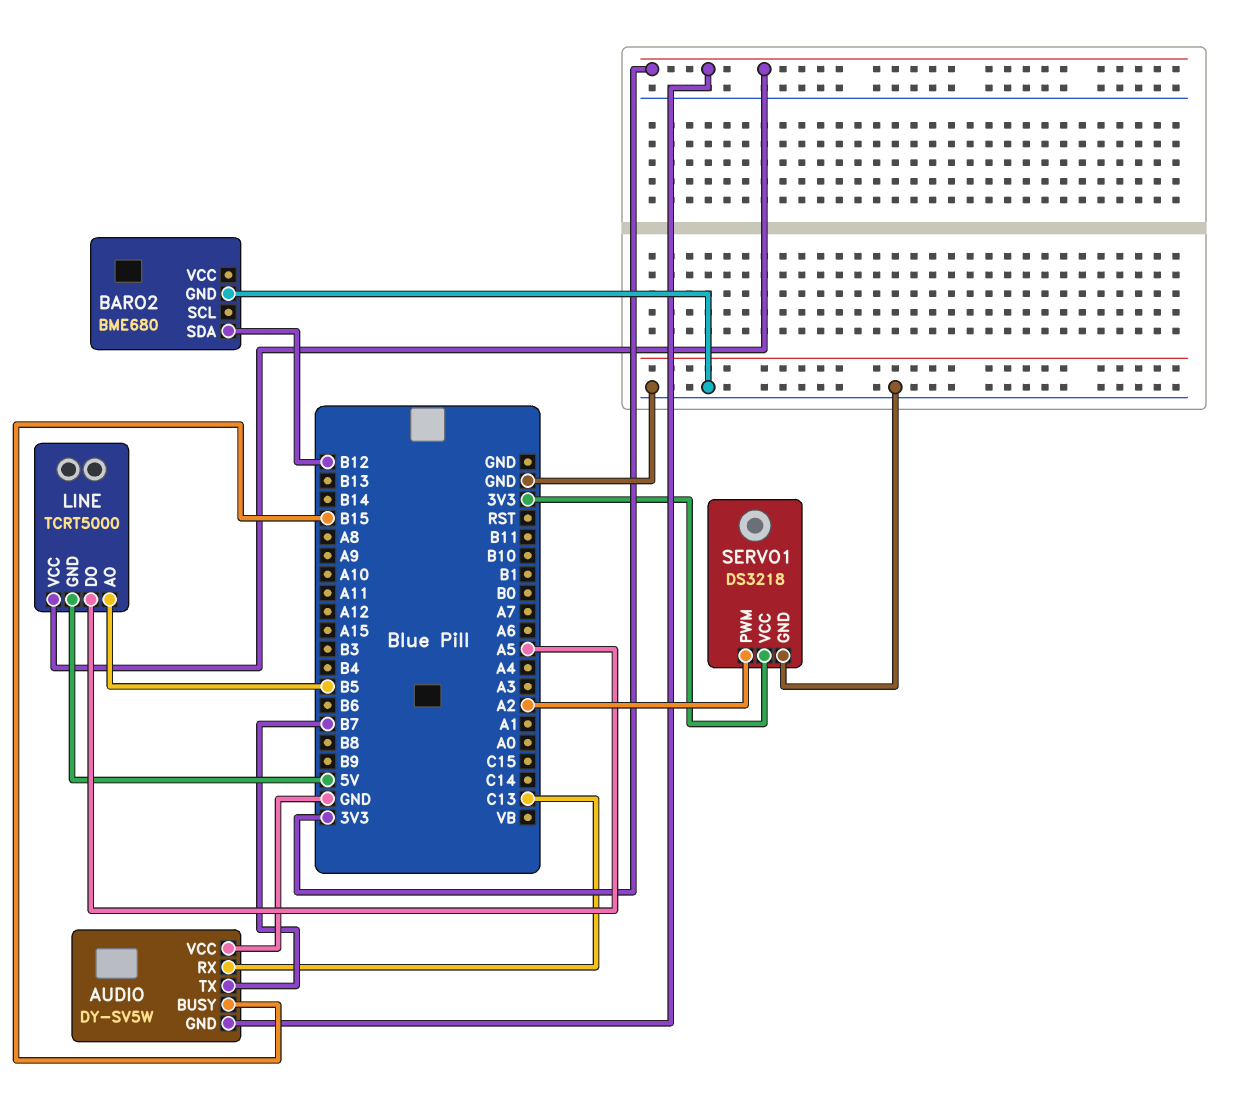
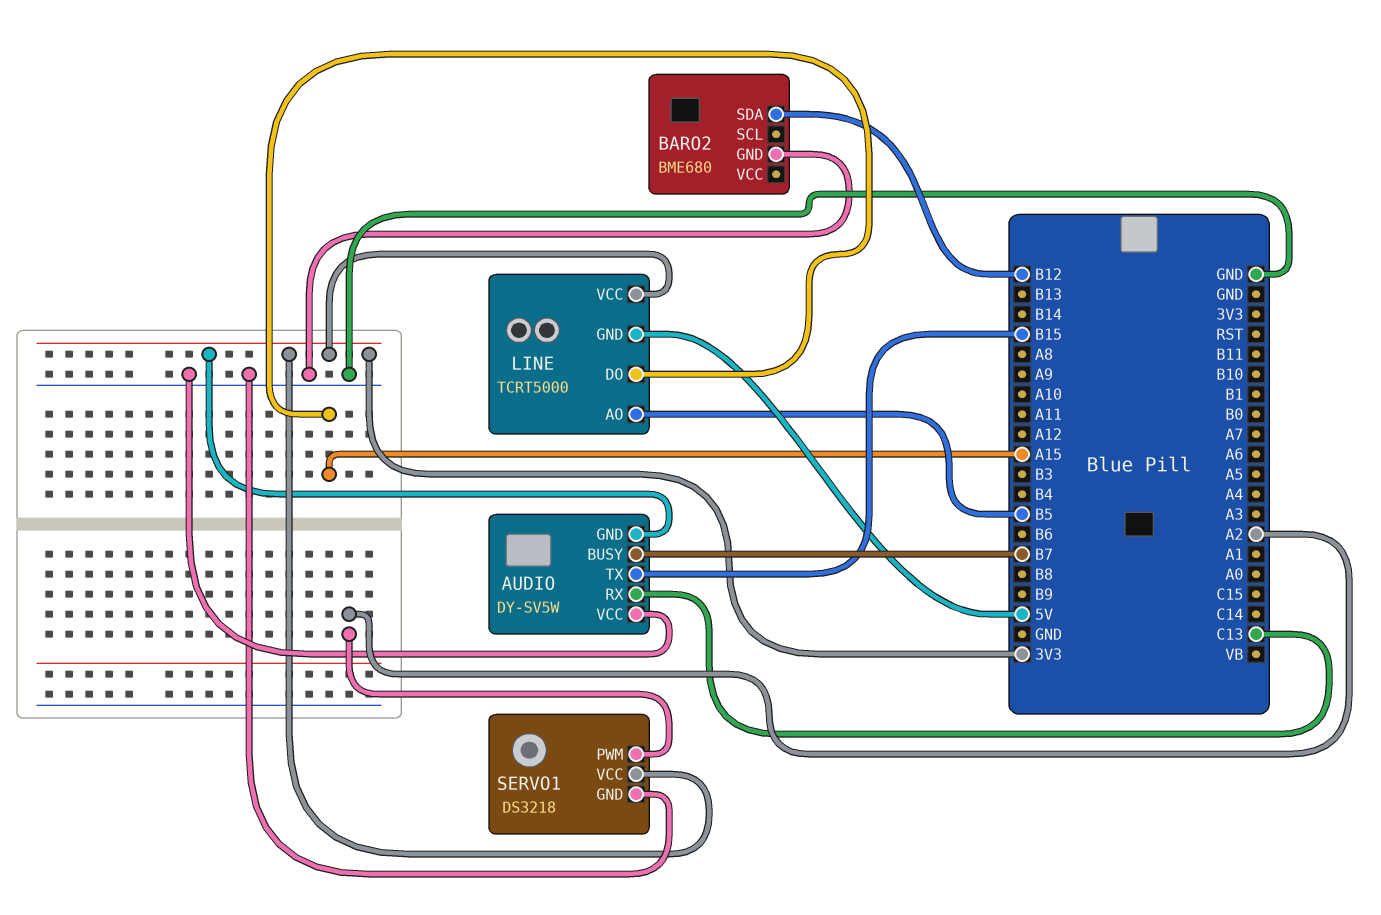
AUDIO pin BUSY: B15 -> B7
AUDIO pin TX: B7 -> B15
LINE pin DO: A5 -> A15

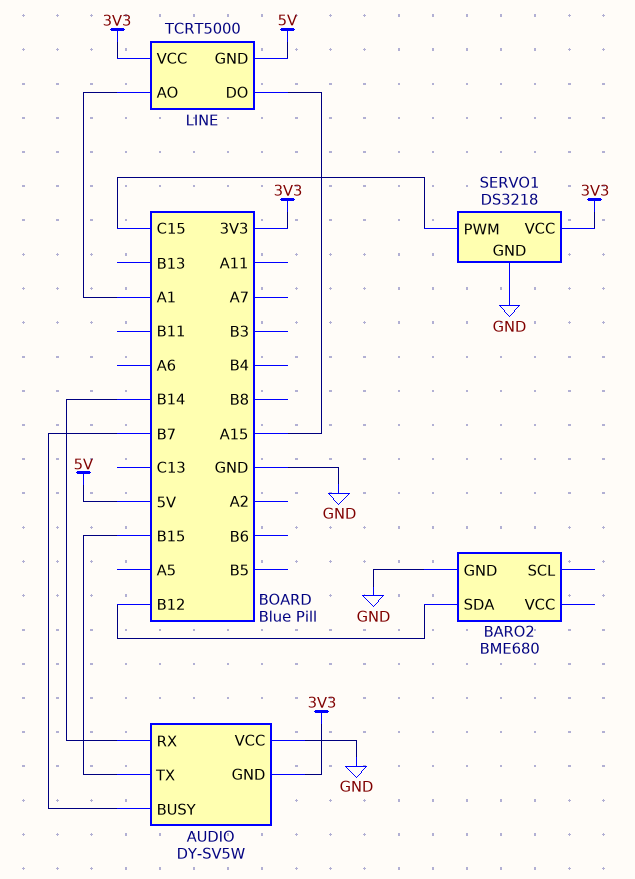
AUDIO pin RX: C13 -> B14
LINE pin AO: B5 -> A1
SERVO1 pin PWM: A2 -> C15

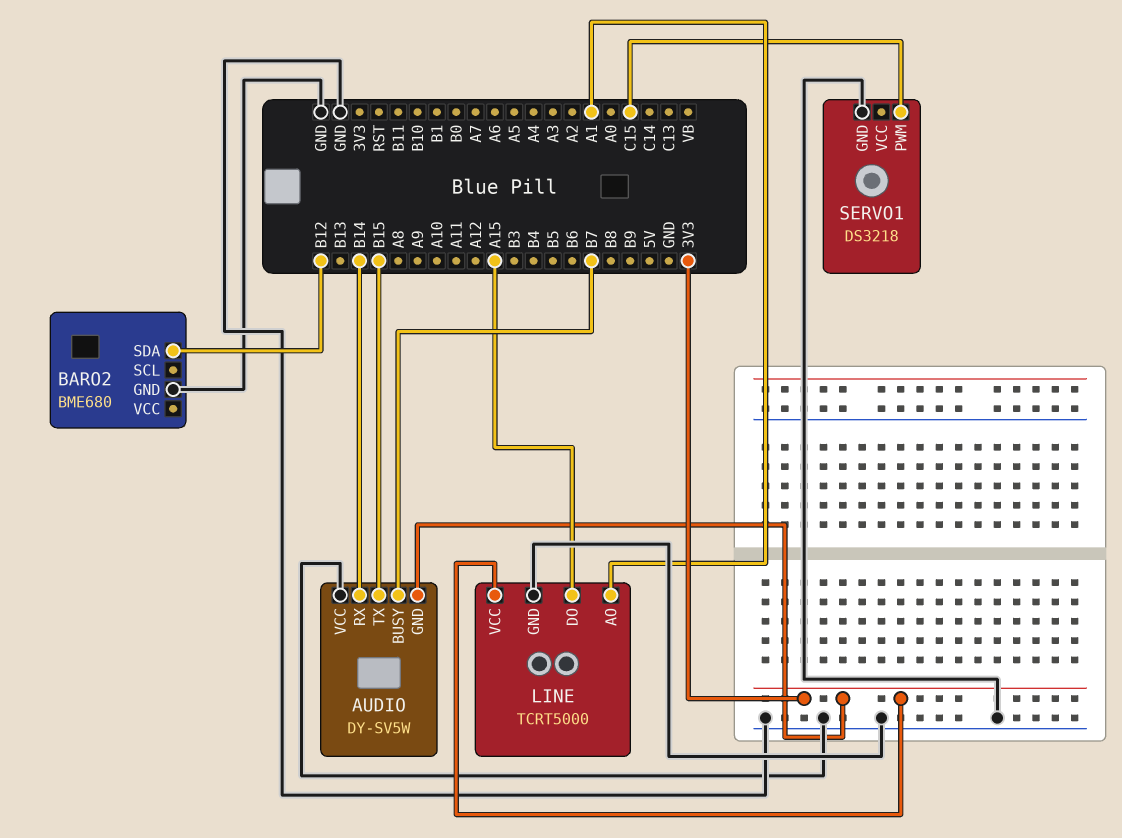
LINE pin GND: 5V -> GND
SERVO1 pin VCC: 3V3 -> none

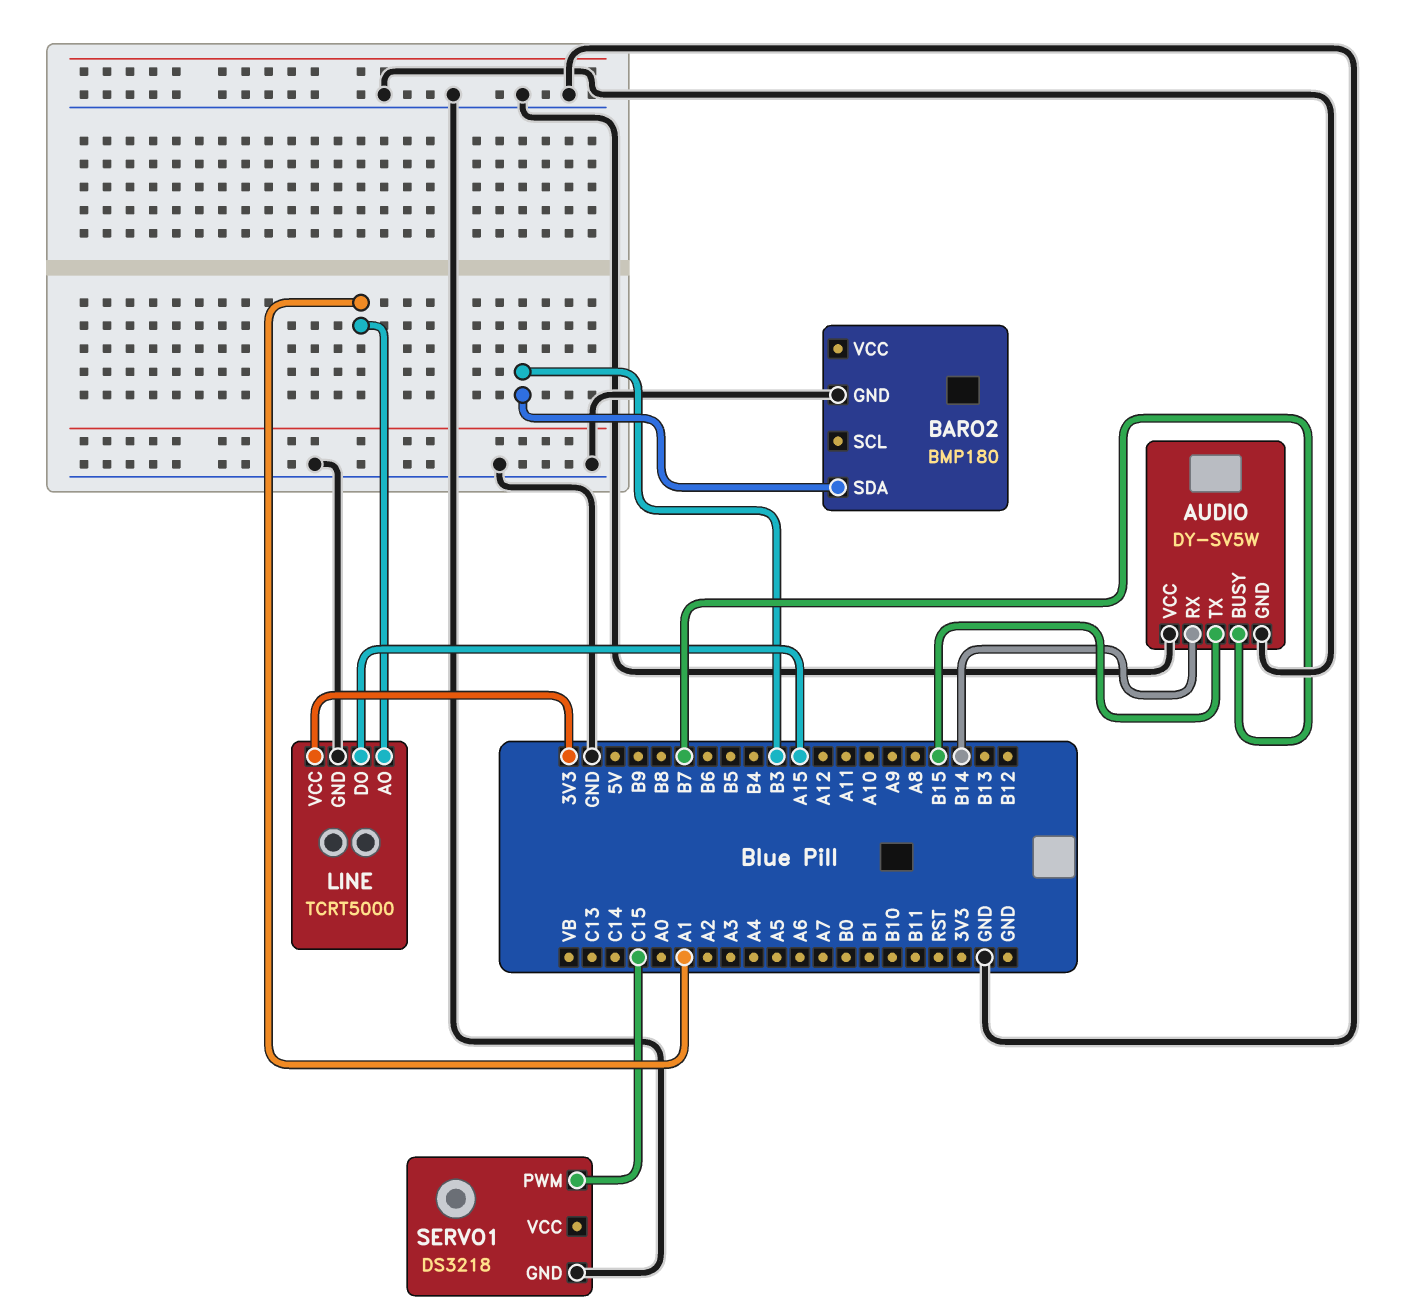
AUDIO pin GND: 3V3 -> GND
BARO2: BME680 -> BMP180
BARO2 pin SDA: B12 -> B3

